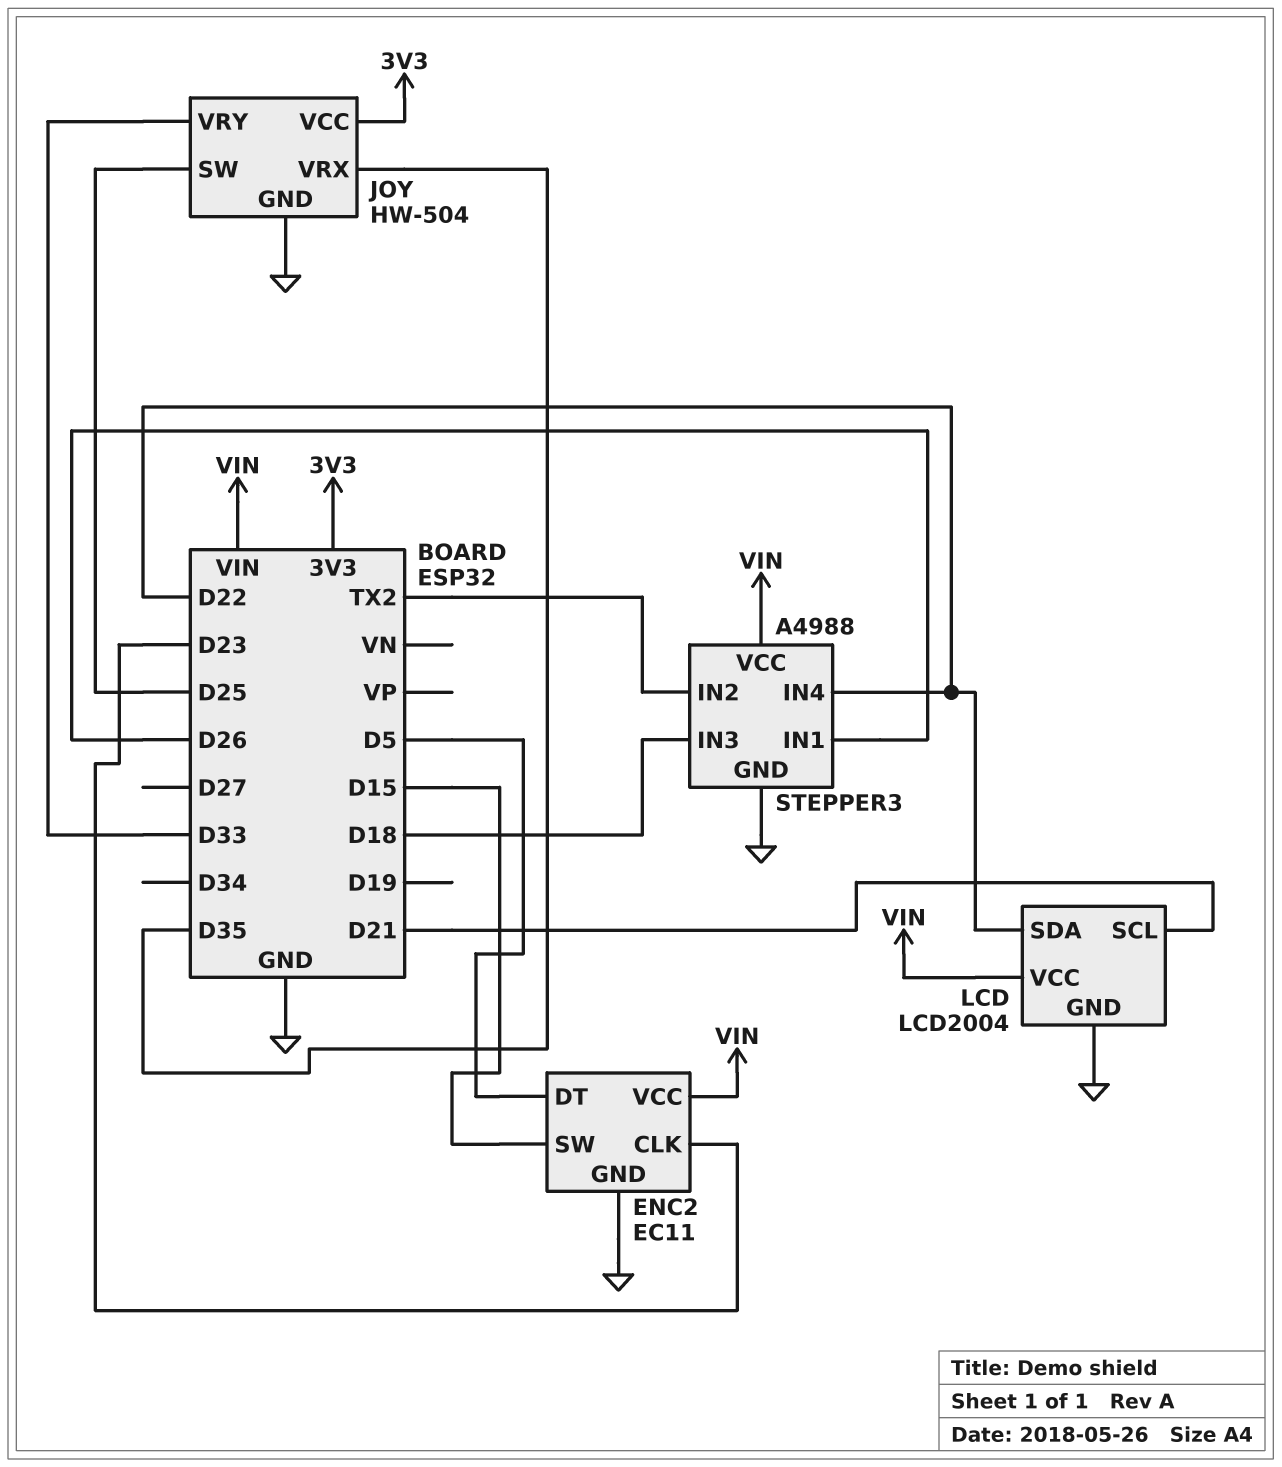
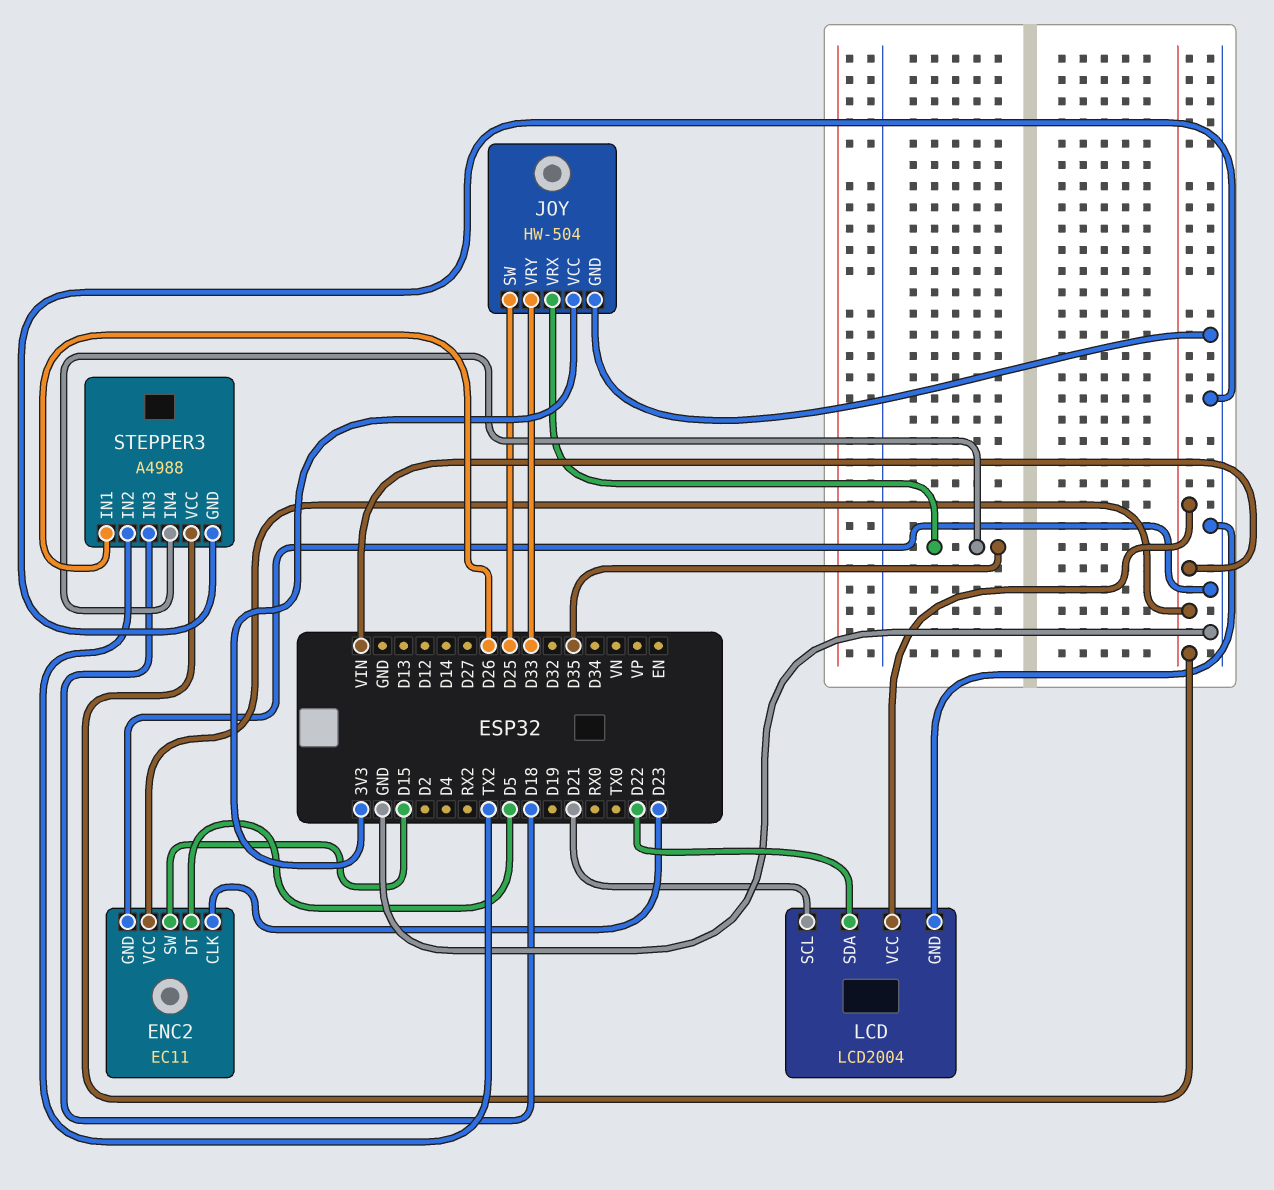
STEPPER3 pin IN4: D22 -> D35

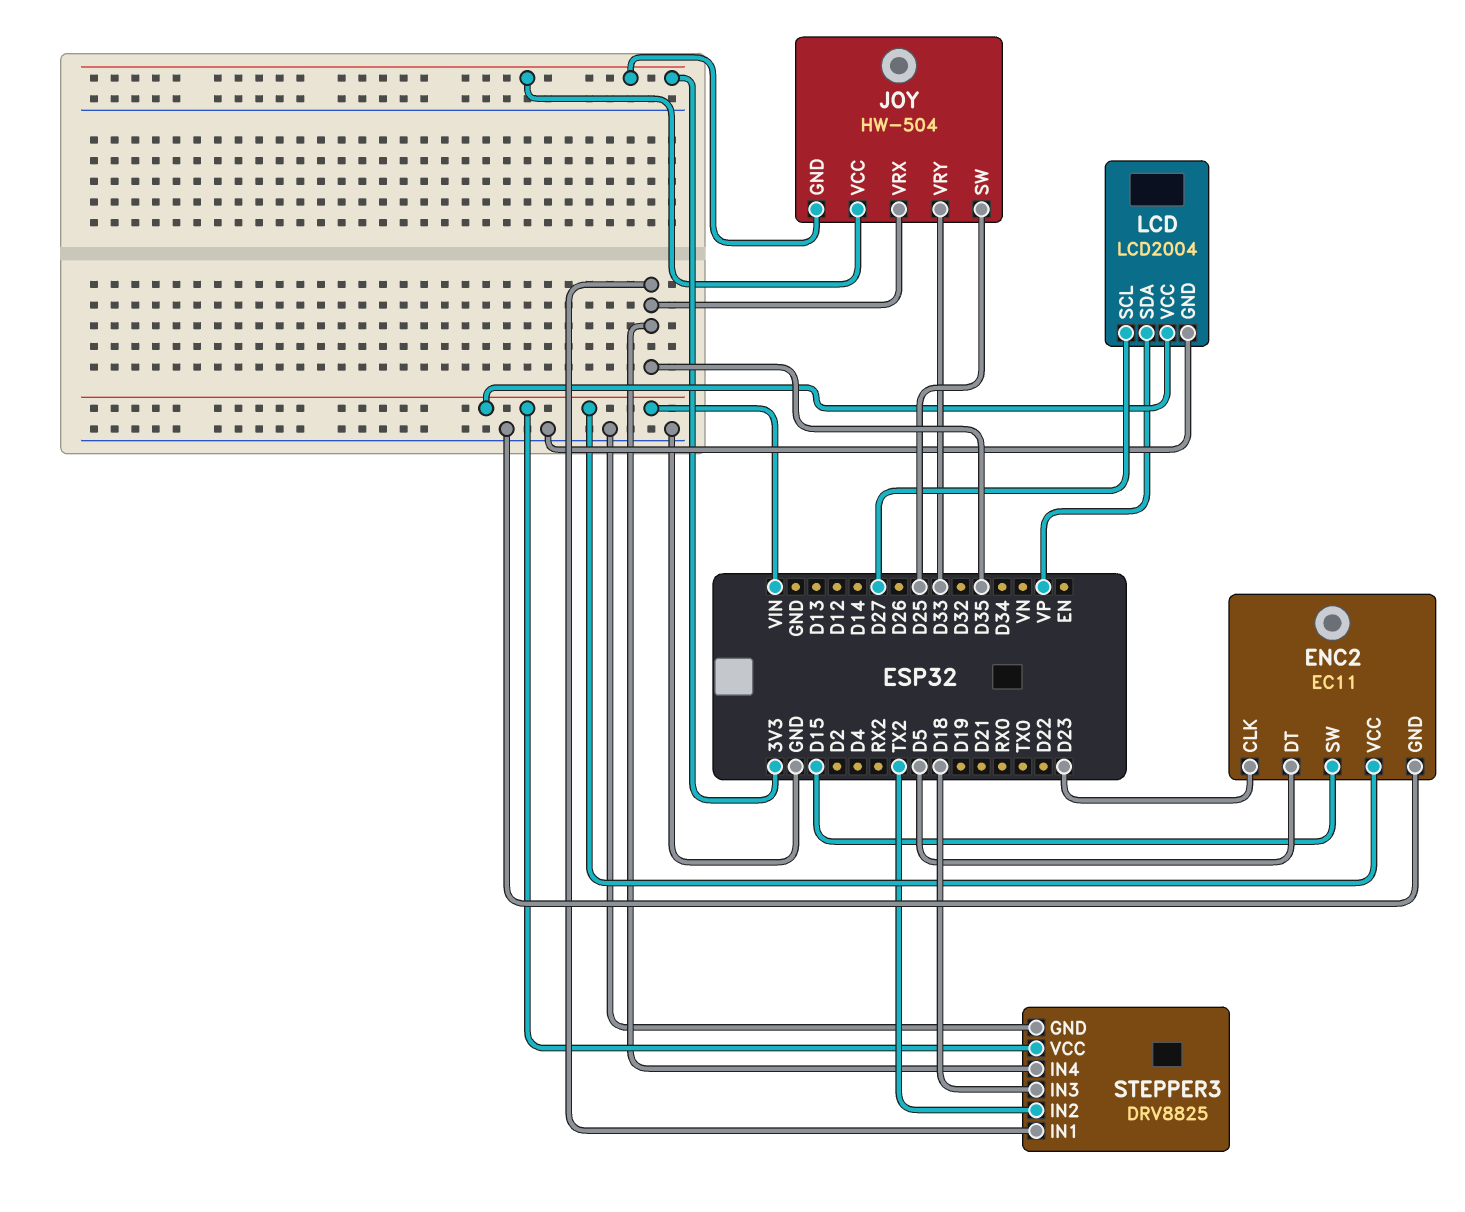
JOY pin GND: GND -> 3V3
LCD pin SCL: D21 -> D27
LCD pin SDA: D22 -> VP
STEPPER3: A4988 -> DRV8825
STEPPER3 pin IN1: D26 -> D35

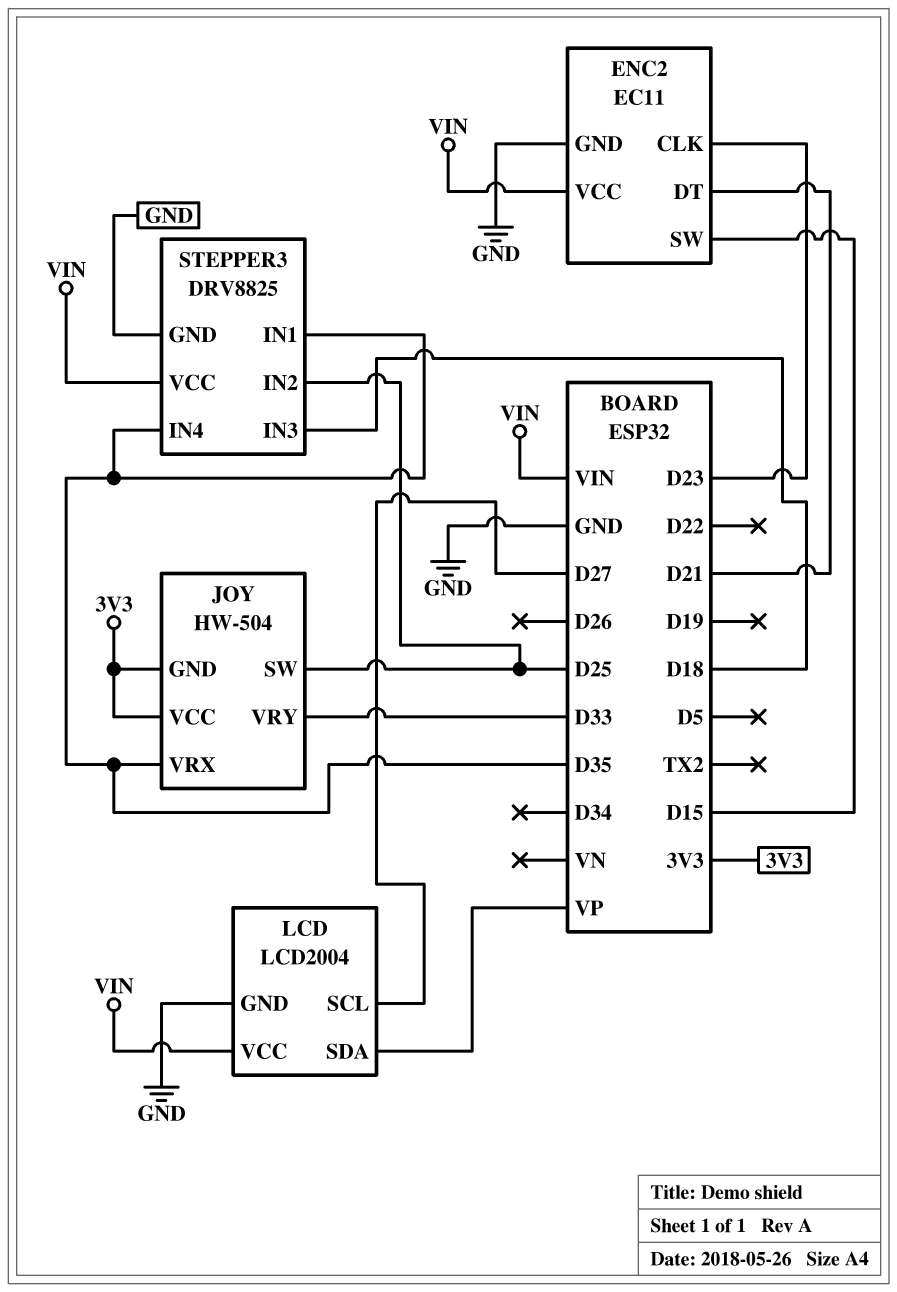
ENC2 pin DT: D5 -> D21
STEPPER3 pin IN2: TX2 -> D25

